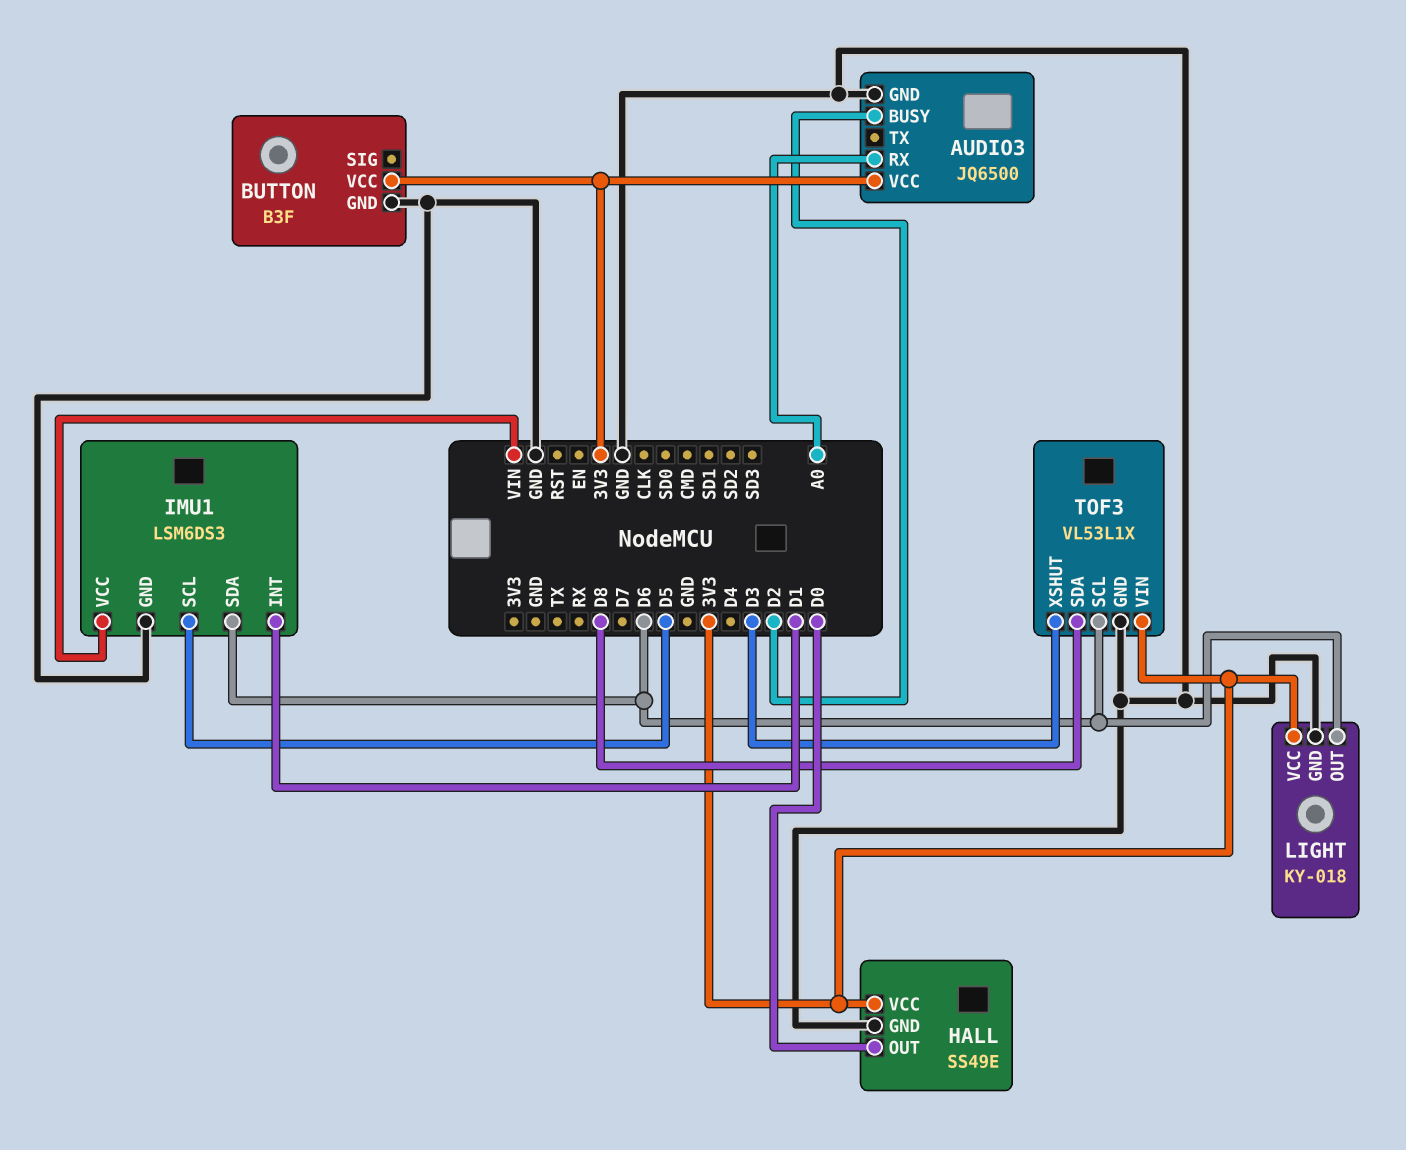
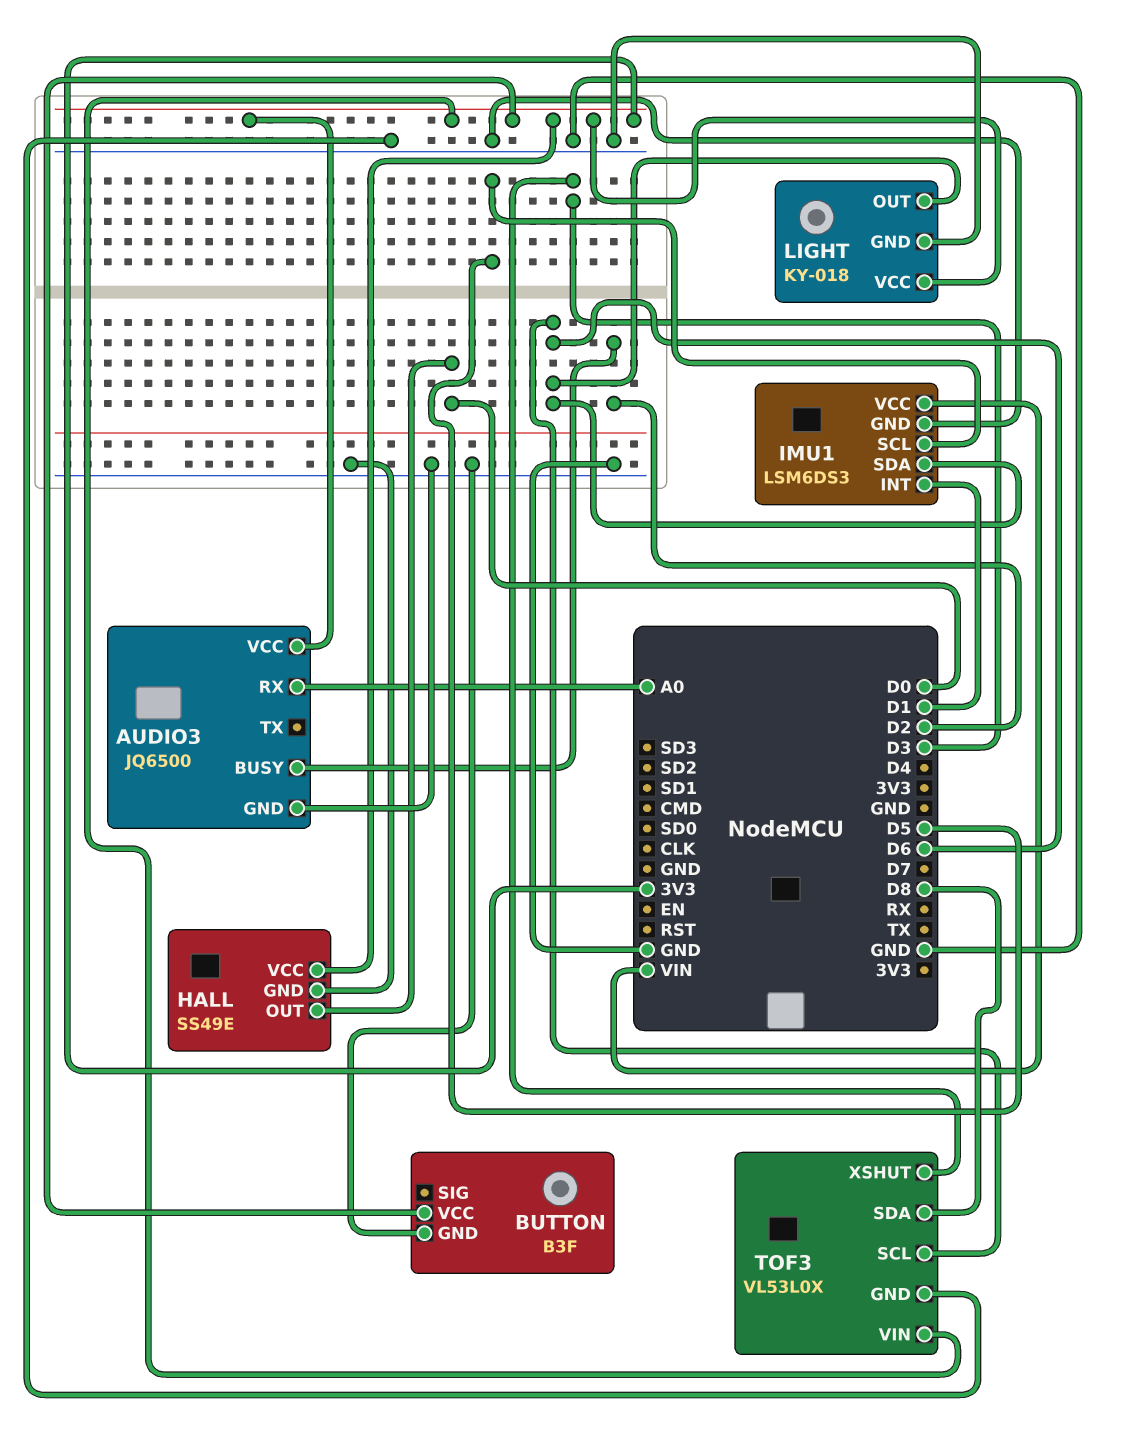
TOF3: VL53L1X -> VL53L0X

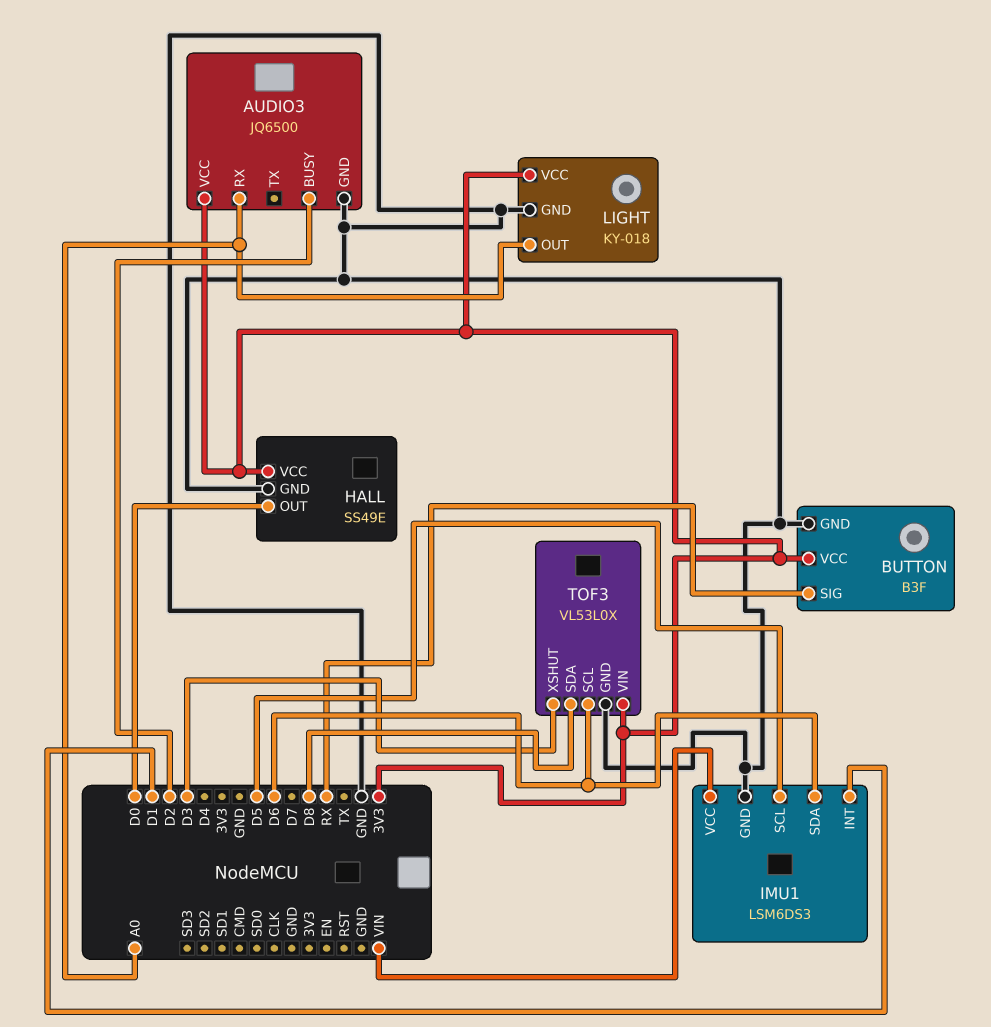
BUTTON pin SIG: none -> RX
LIGHT pin OUT: D6 -> A0

